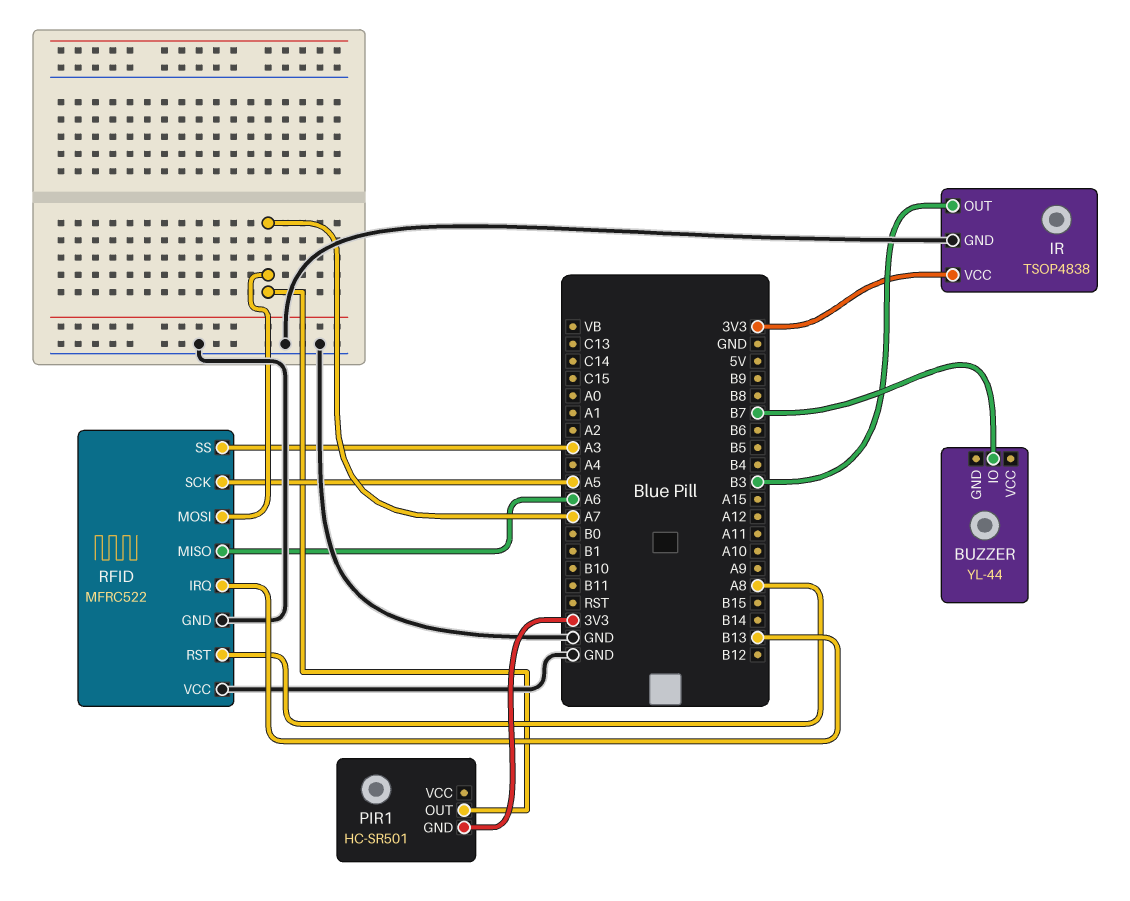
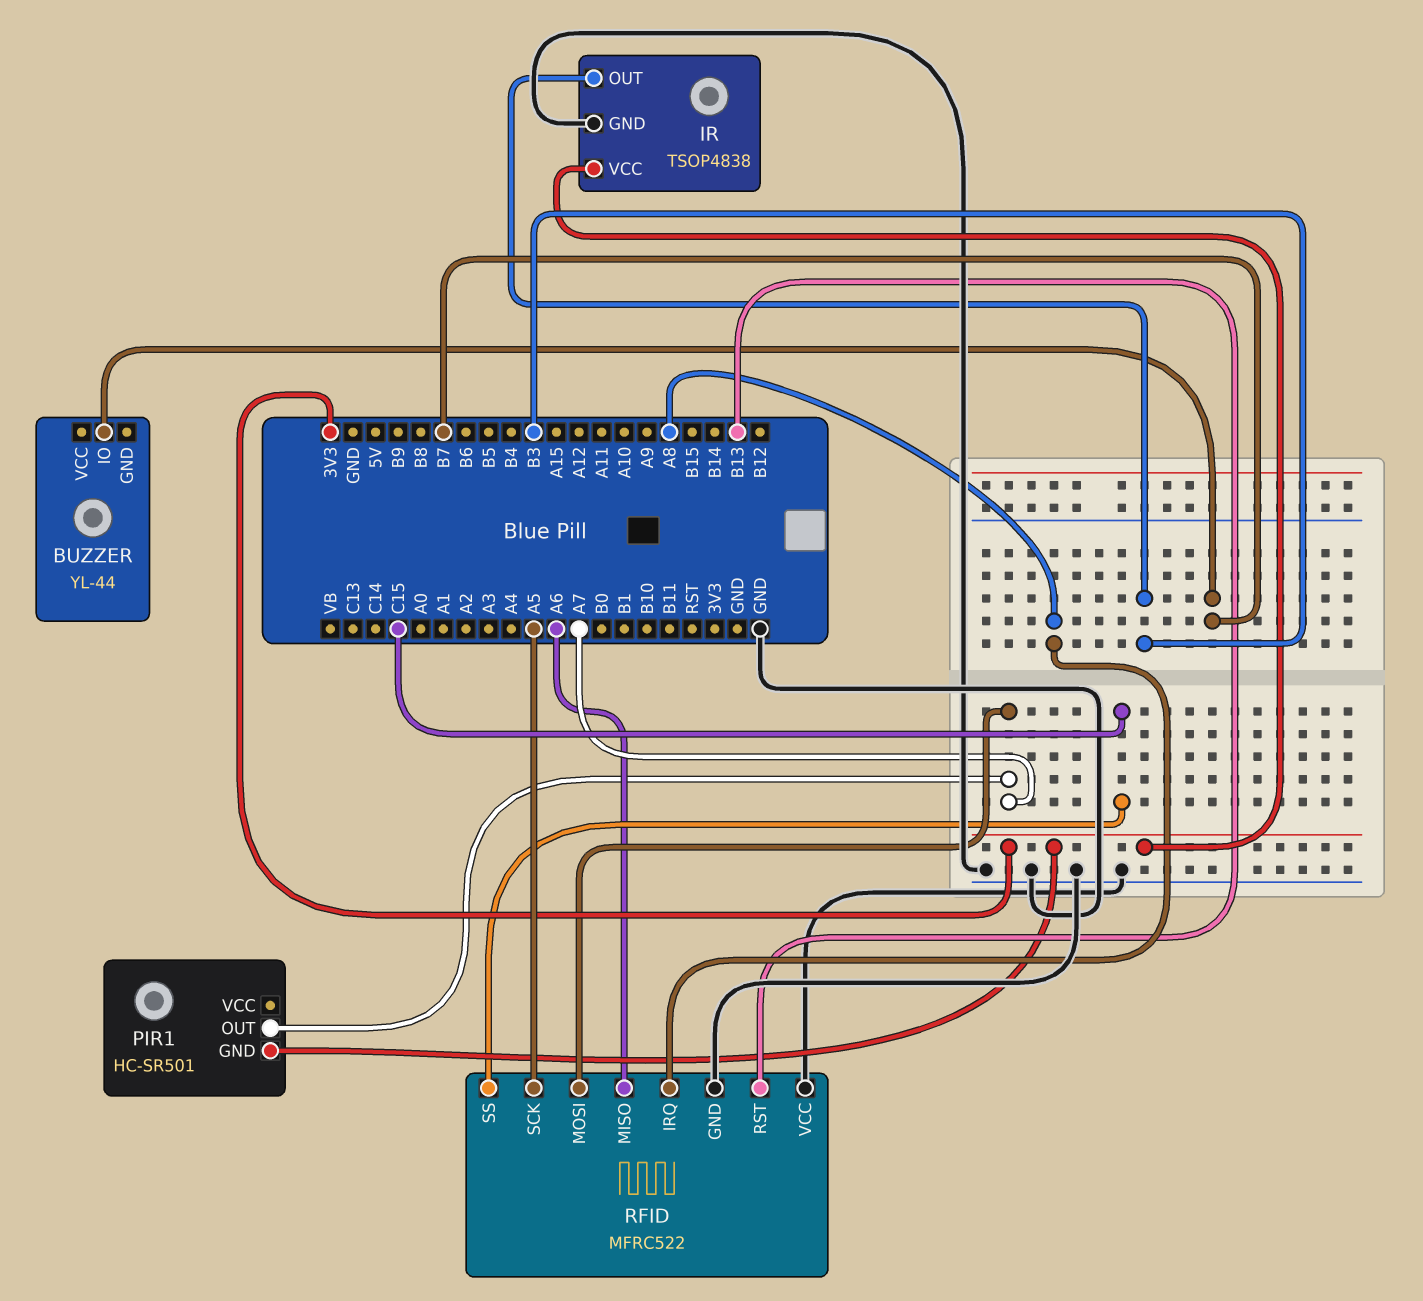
RFID pin IRQ: B13 -> A8
RFID pin RST: A8 -> B13
RFID pin SS: A3 -> C15

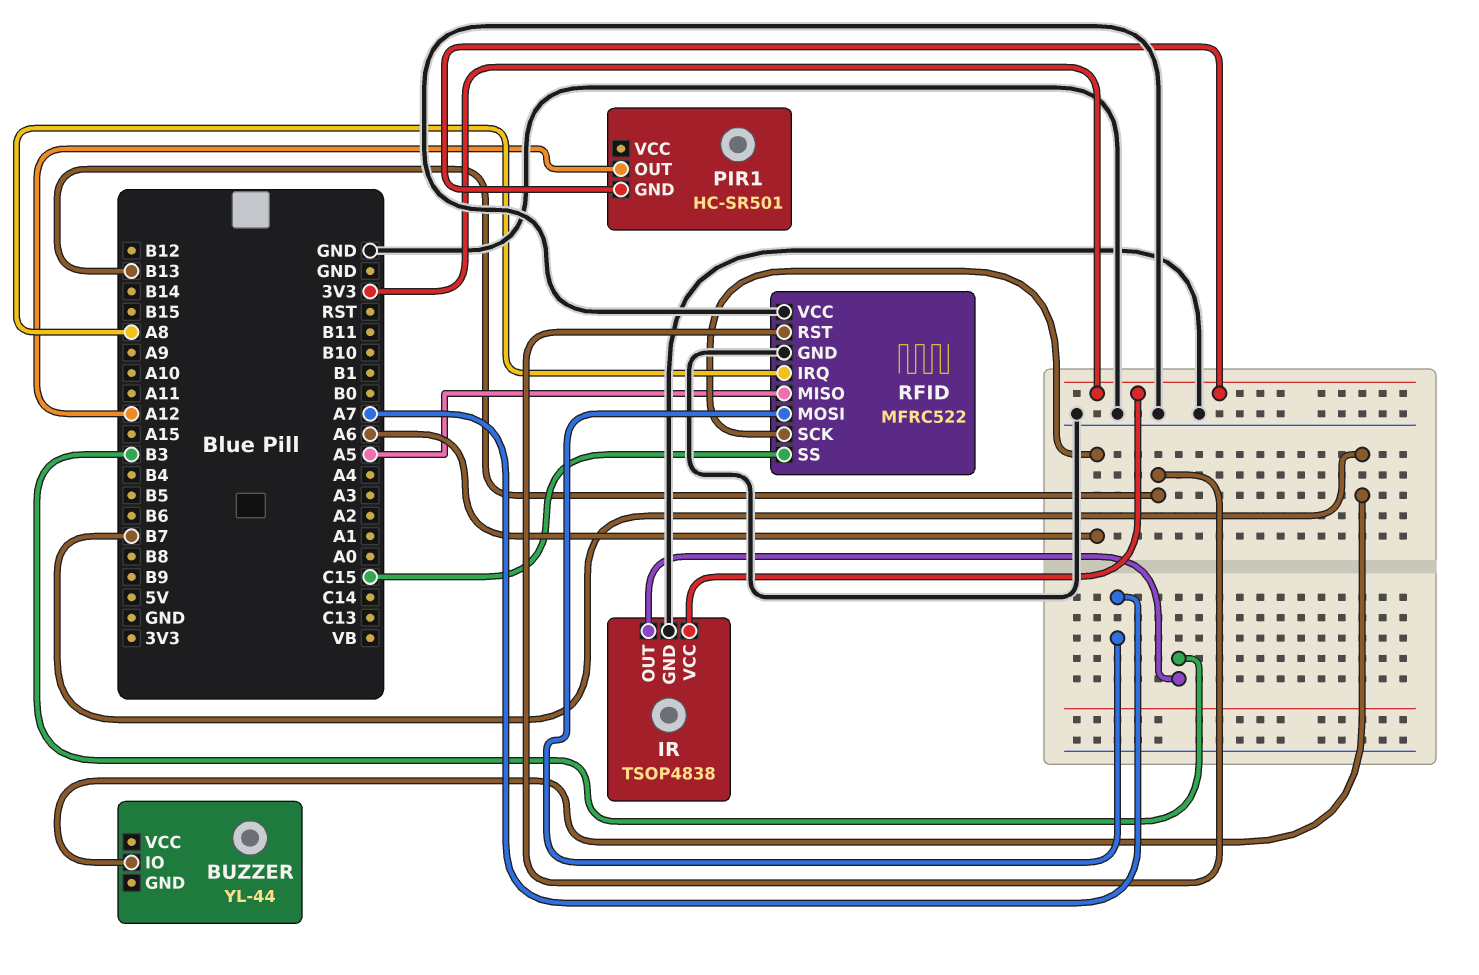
PIR1 pin OUT: A7 -> A12
RFID pin MISO: A6 -> A5
RFID pin SCK: A5 -> A6

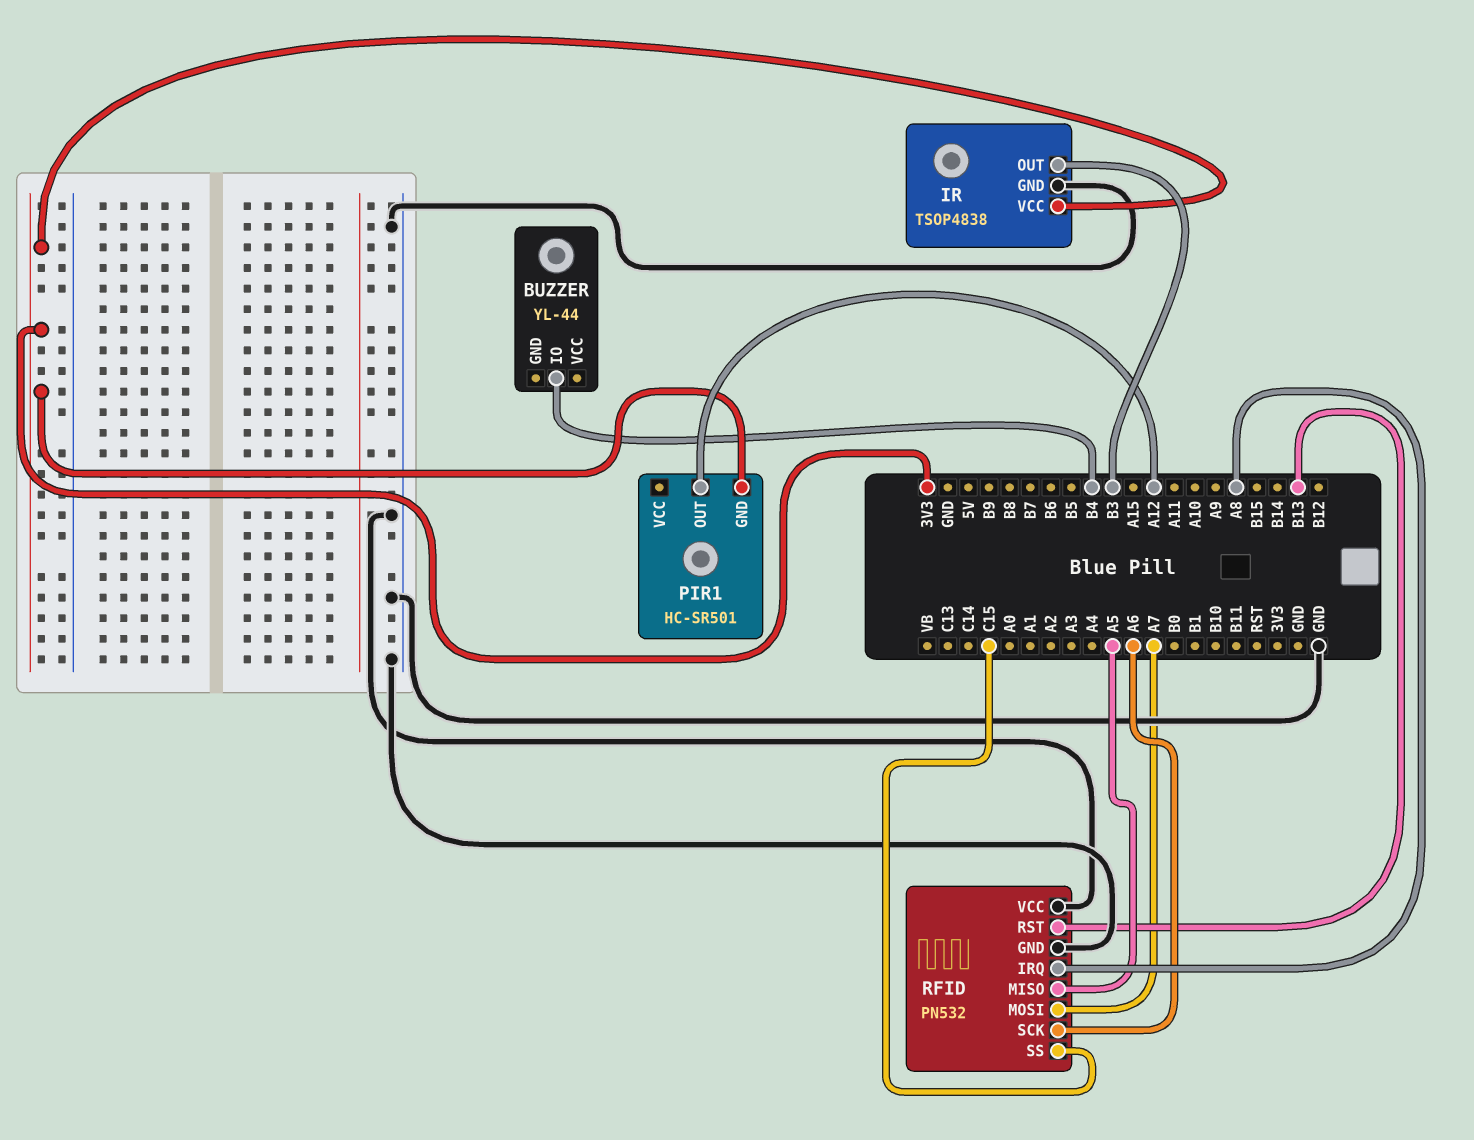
BUZZER pin IO: B7 -> B4
RFID: MFRC522 -> PN532

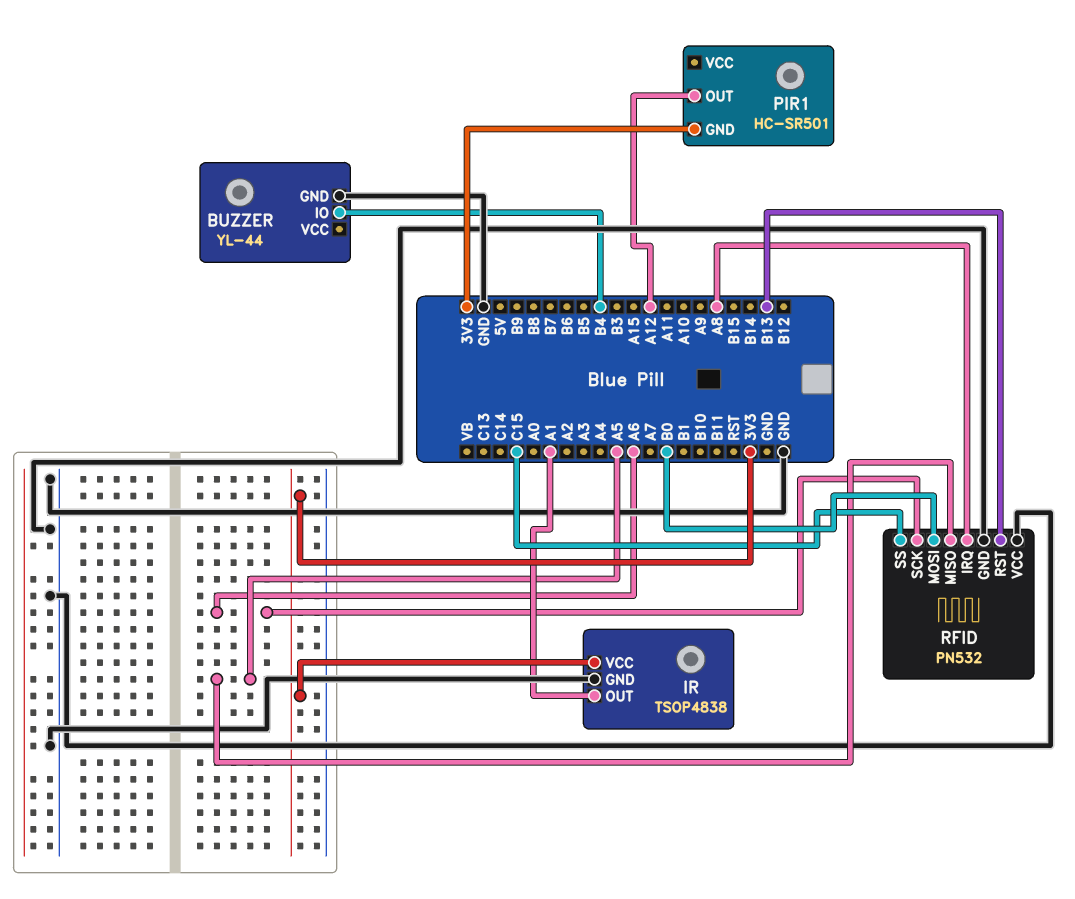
BUZZER pin GND: none -> GND
IR pin OUT: B3 -> A1
RFID pin MOSI: A7 -> B0

